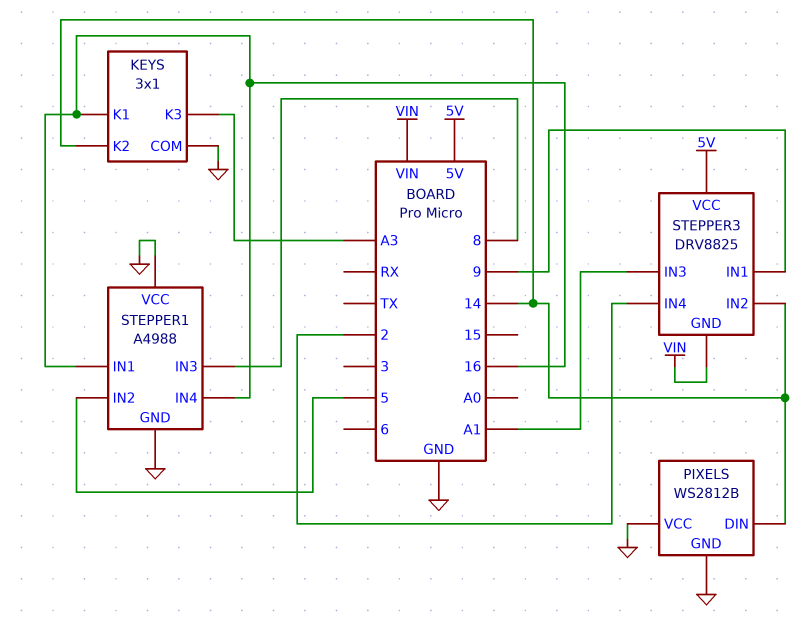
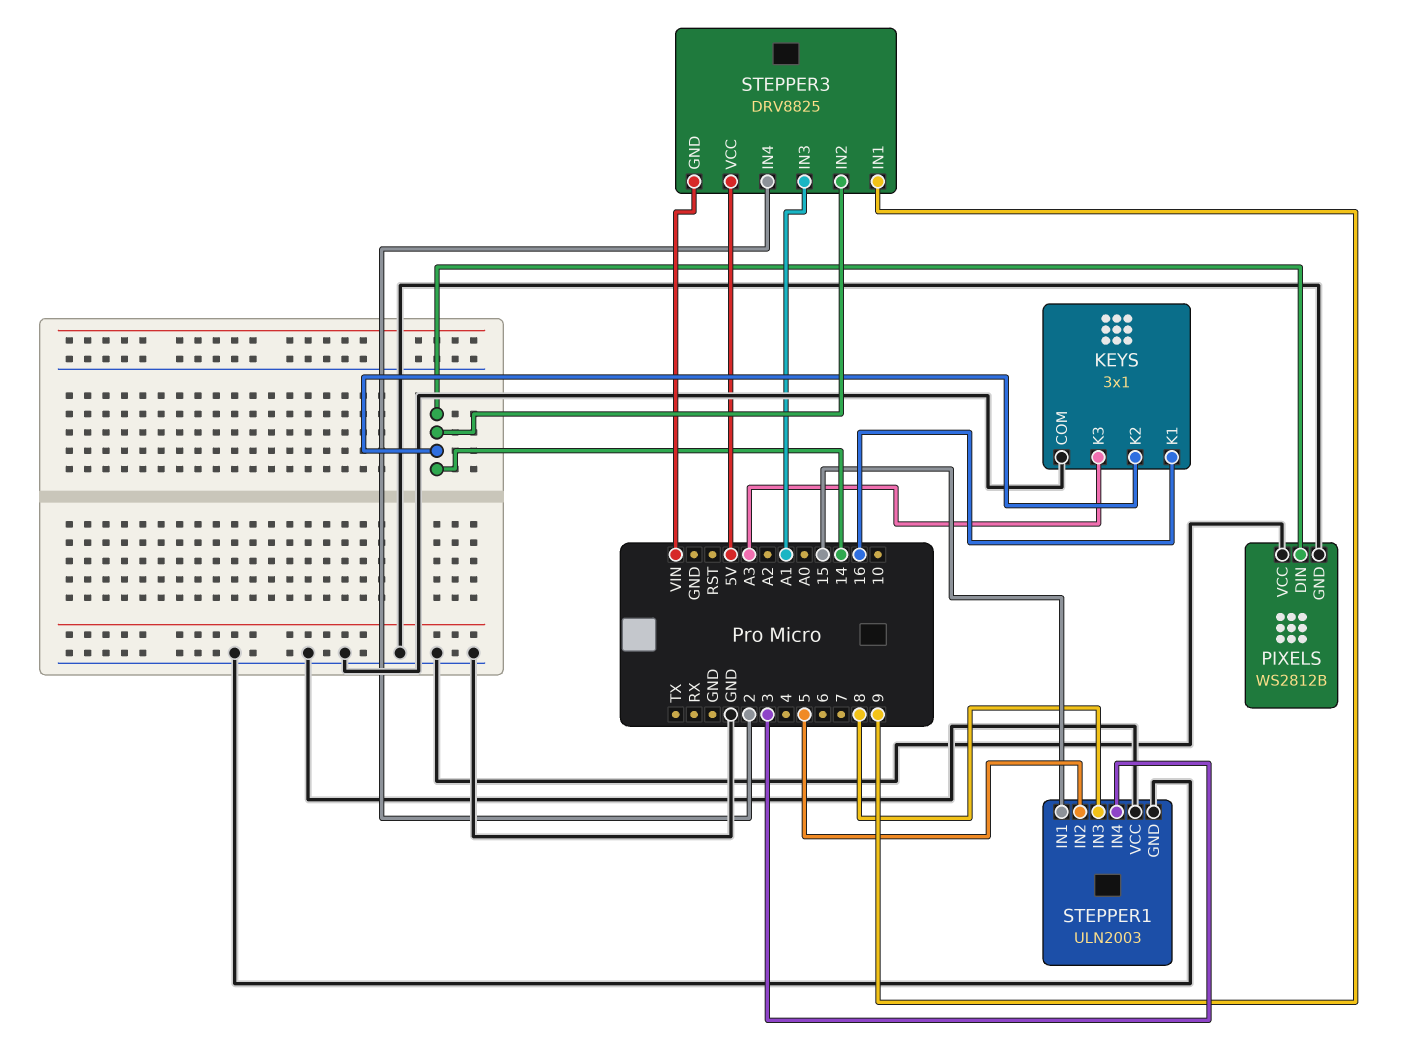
STEPPER1: A4988 -> ULN2003
STEPPER1 pin IN1: 16 -> 15
STEPPER1 pin IN4: 16 -> 3

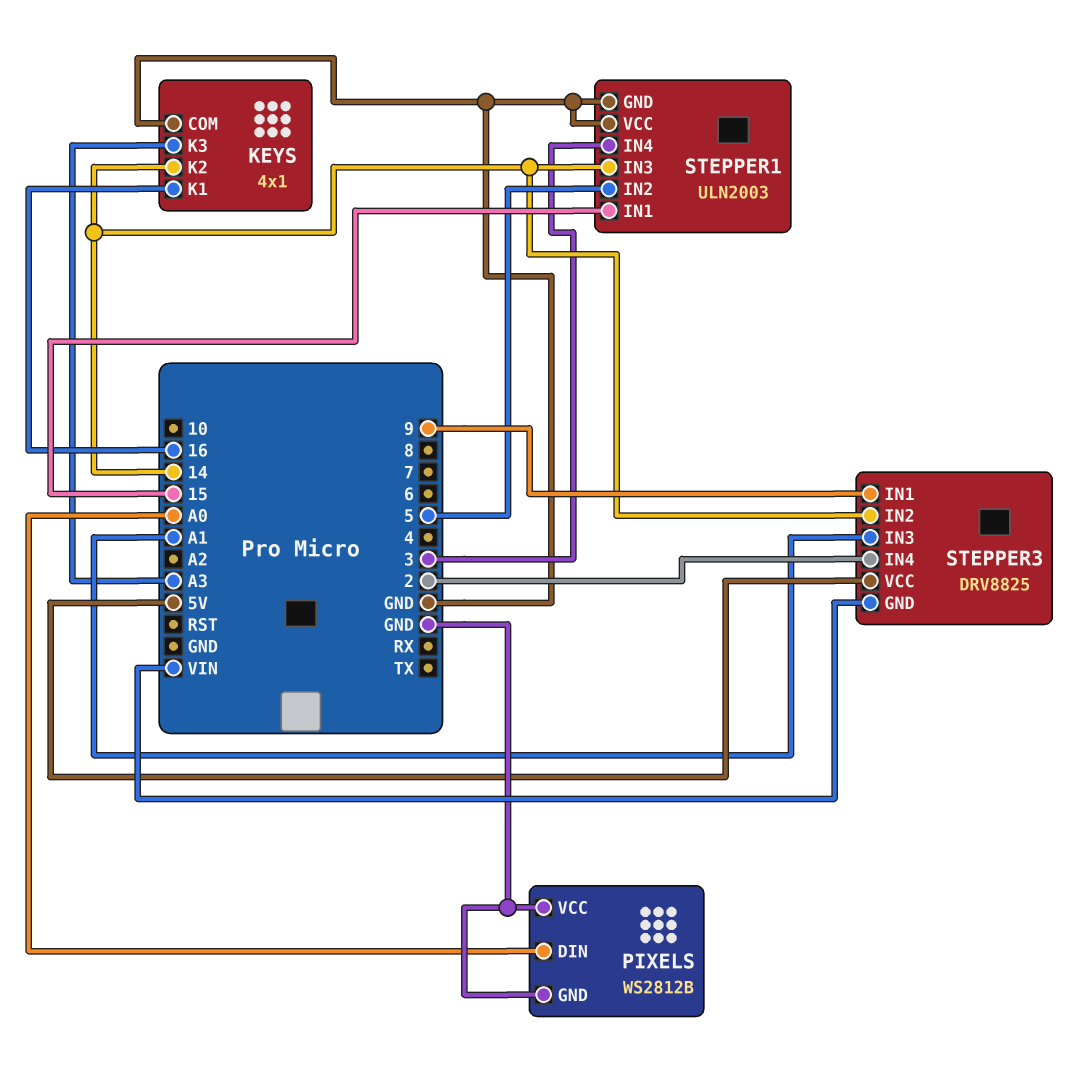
KEYS: 3x1 -> 4x1
PIXELS pin DIN: 14 -> A0
STEPPER1 pin IN3: 8 -> 14

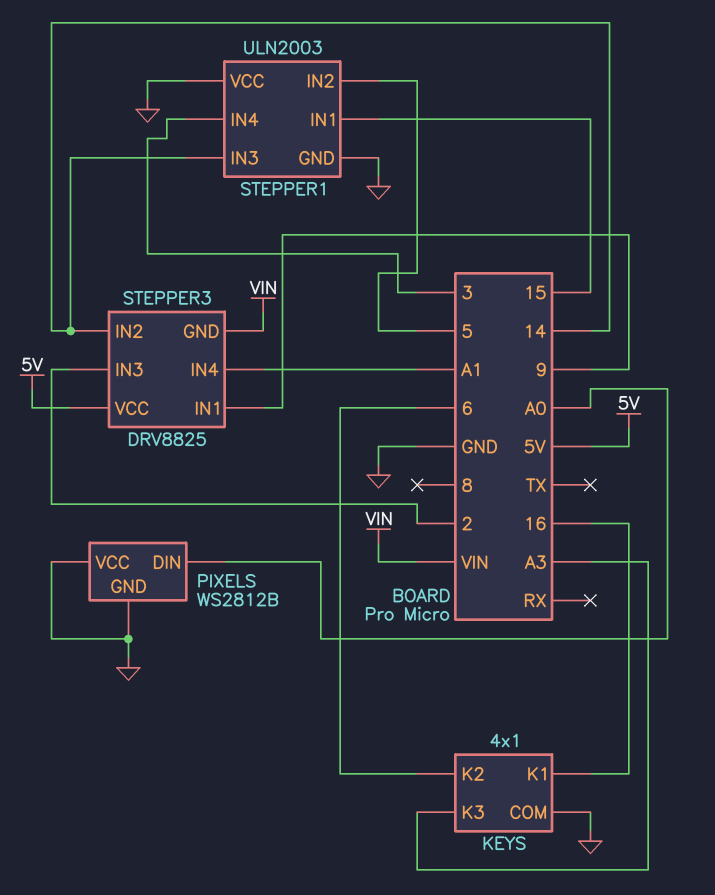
KEYS pin K2: 14 -> 6
STEPPER3 pin IN3: A1 -> 2
STEPPER3 pin IN4: 2 -> A1

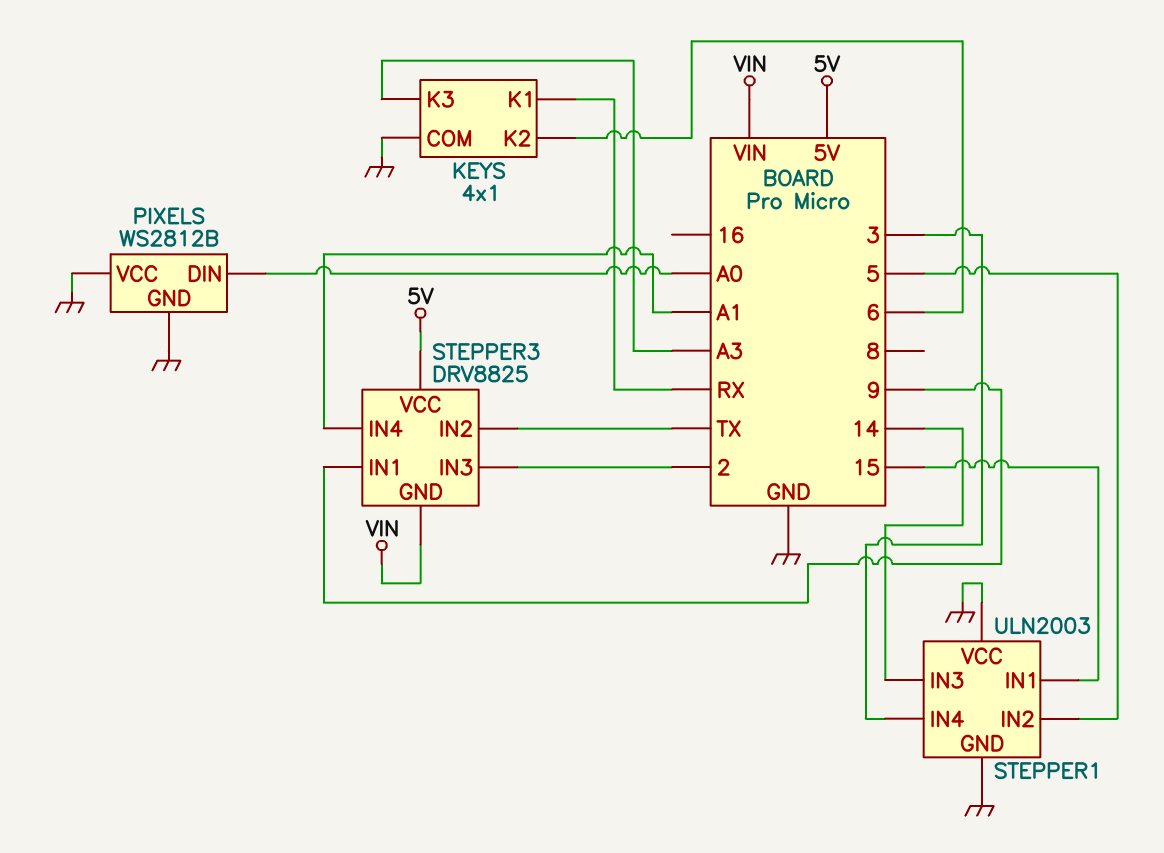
KEYS pin K1: 16 -> RX
STEPPER3 pin IN2: 14 -> TX

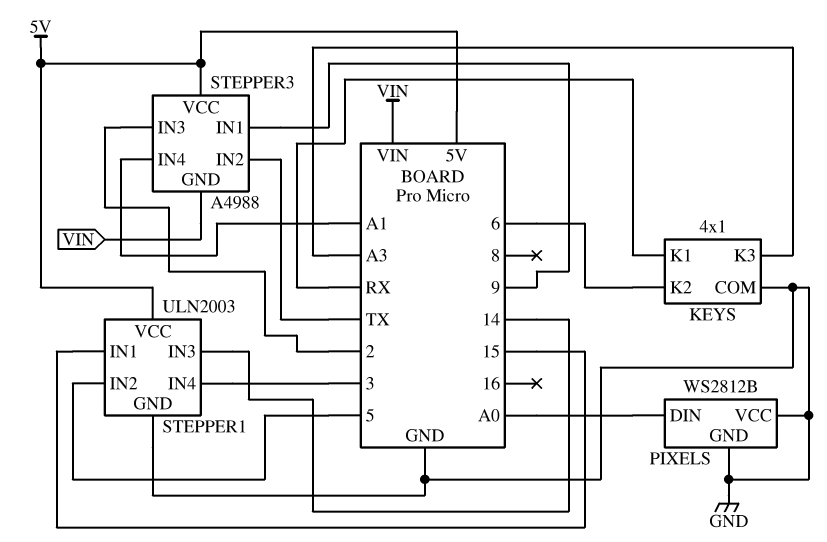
STEPPER1 pin VCC: GND -> 5V
STEPPER3: DRV8825 -> A4988

